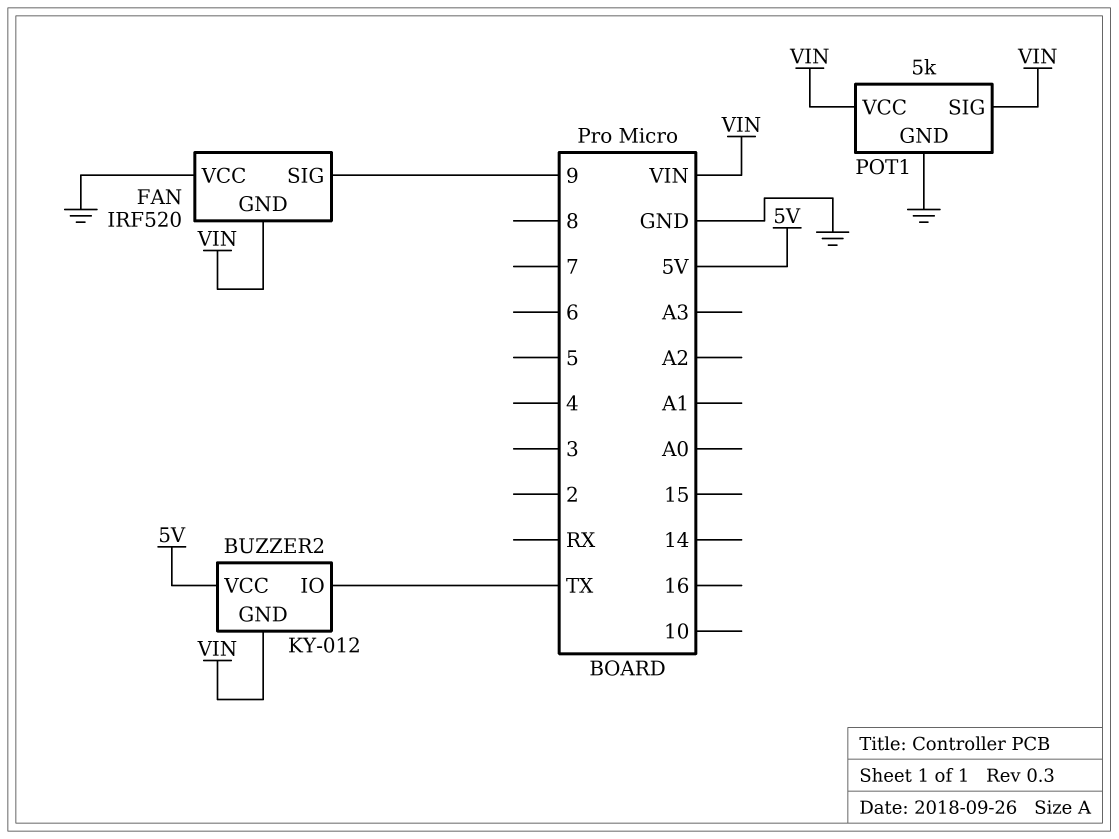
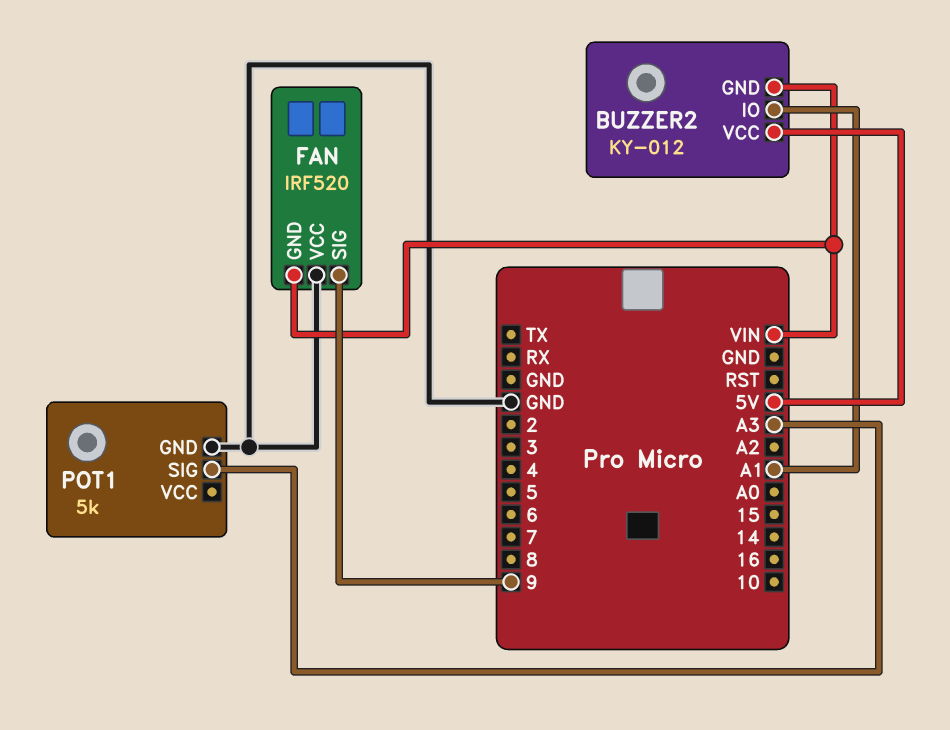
BUZZER2 pin IO: TX -> A1
POT1 pin SIG: VIN -> A3
POT1 pin VCC: VIN -> none

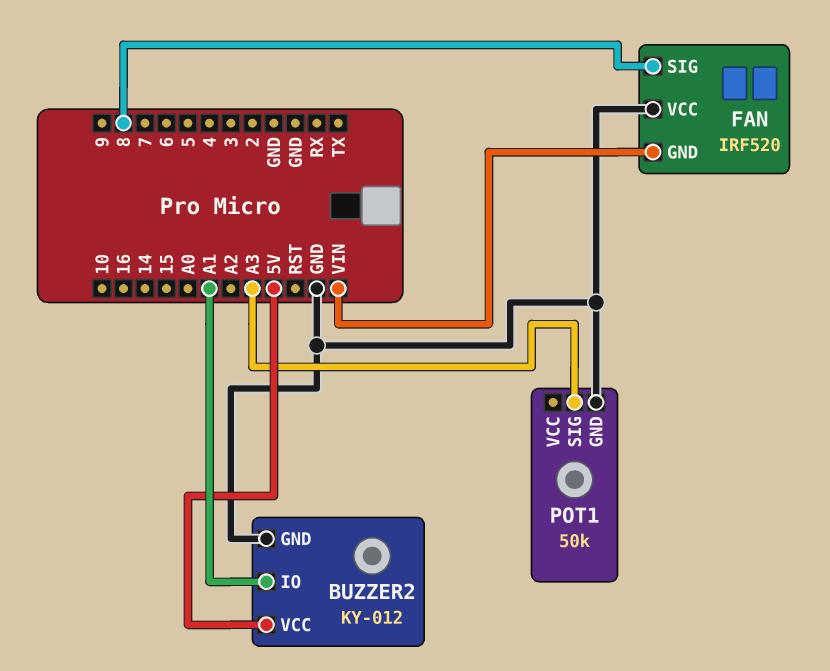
BUZZER2 pin GND: VIN -> GND
FAN pin SIG: 9 -> 8
POT1: 5k -> 50k

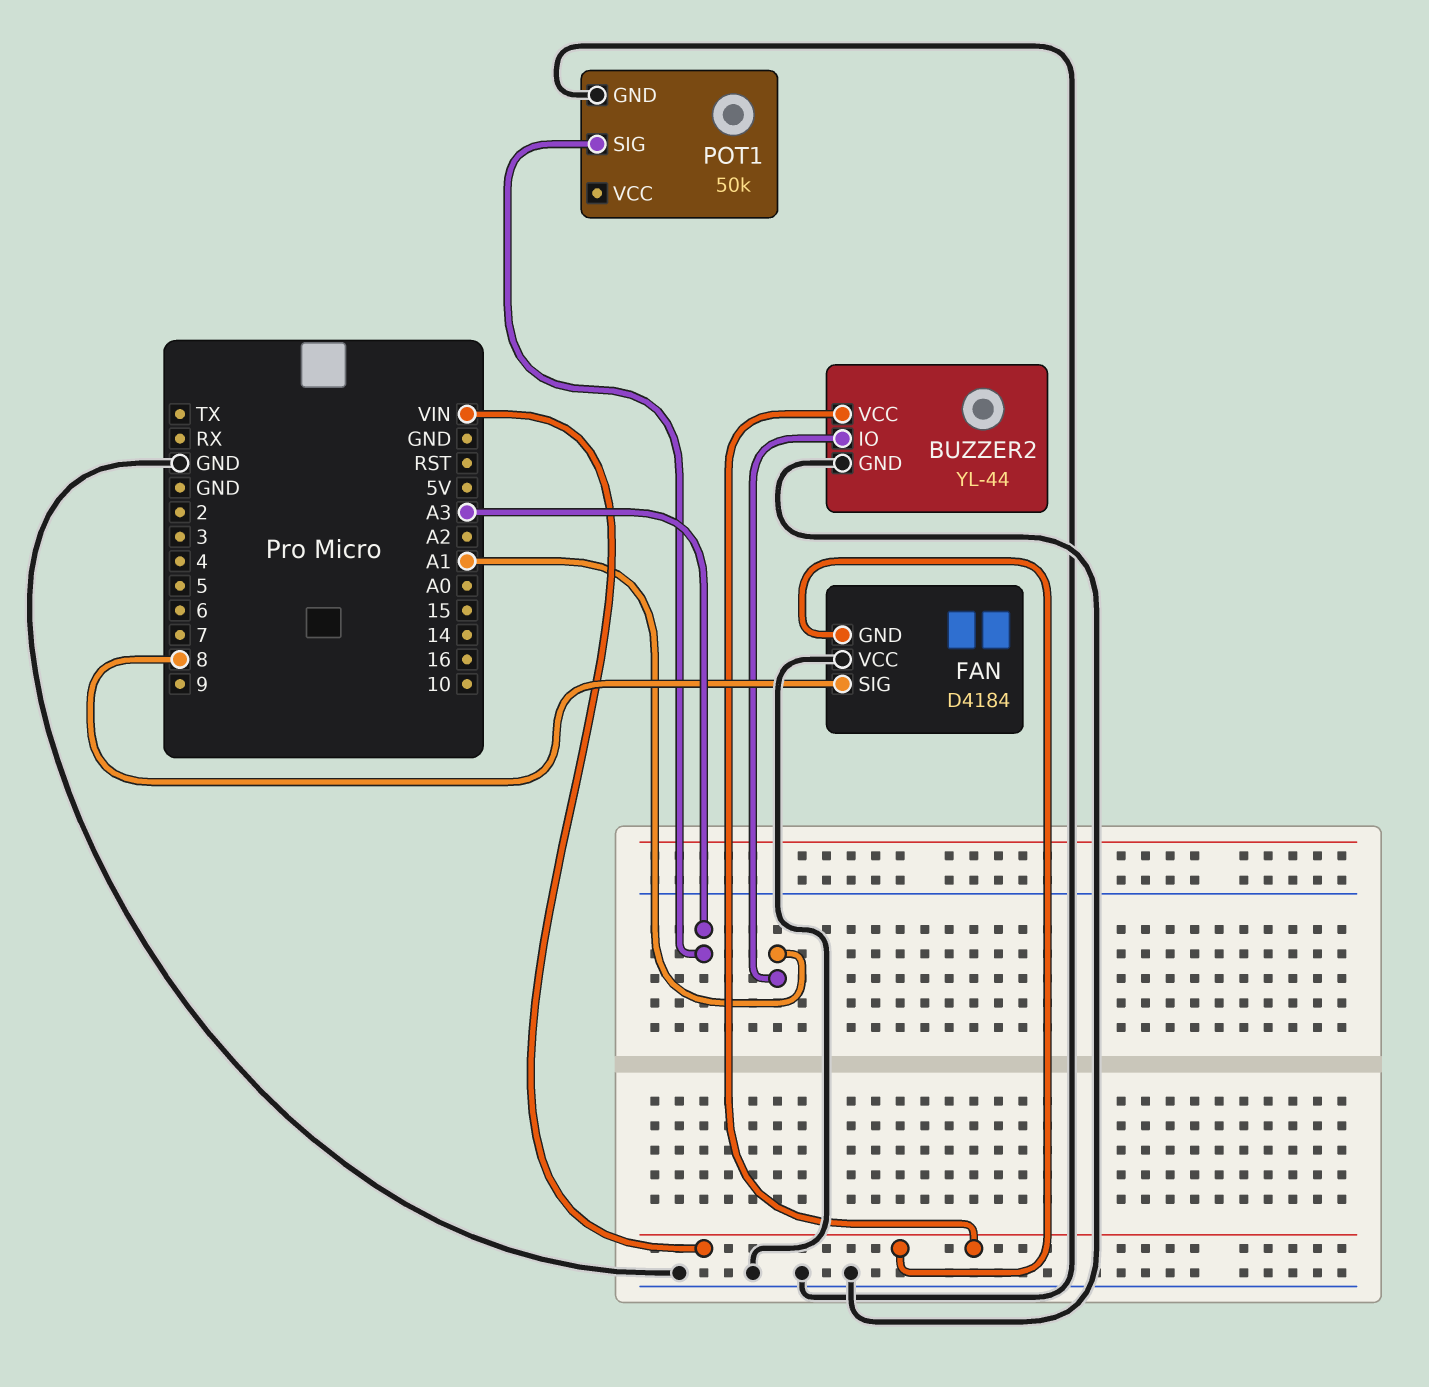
BUZZER2: KY-012 -> YL-44
BUZZER2 pin VCC: 5V -> VIN
FAN: IRF520 -> D4184

